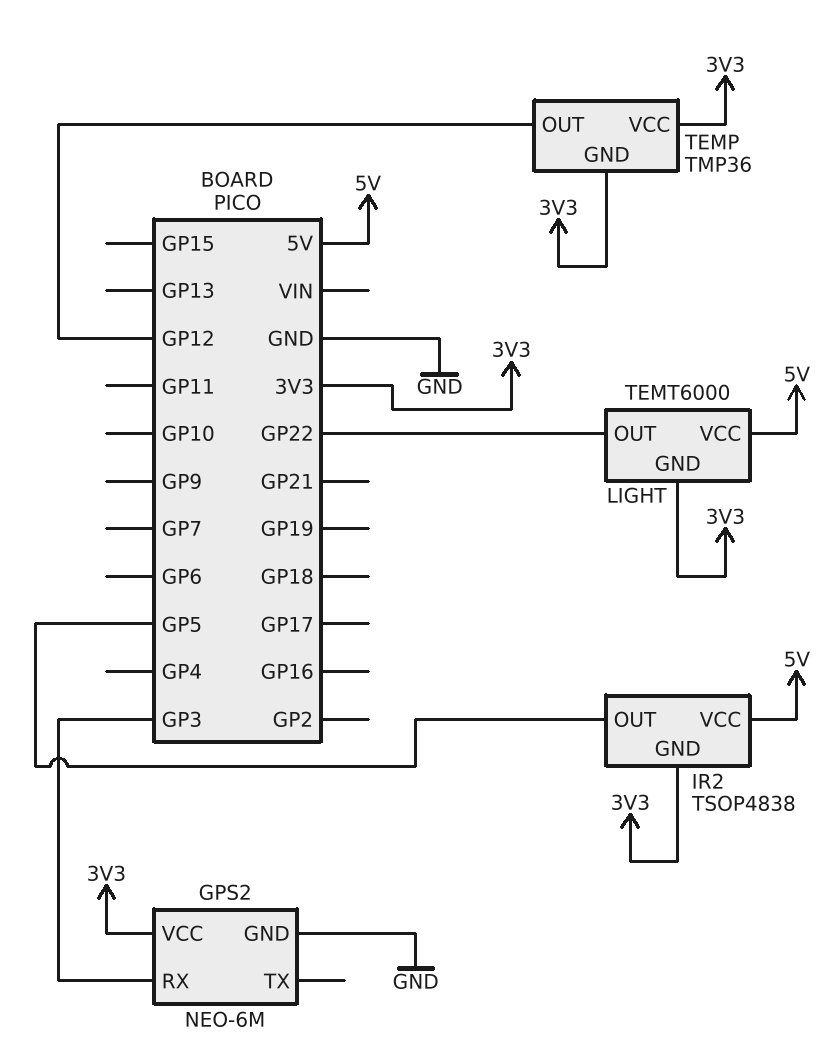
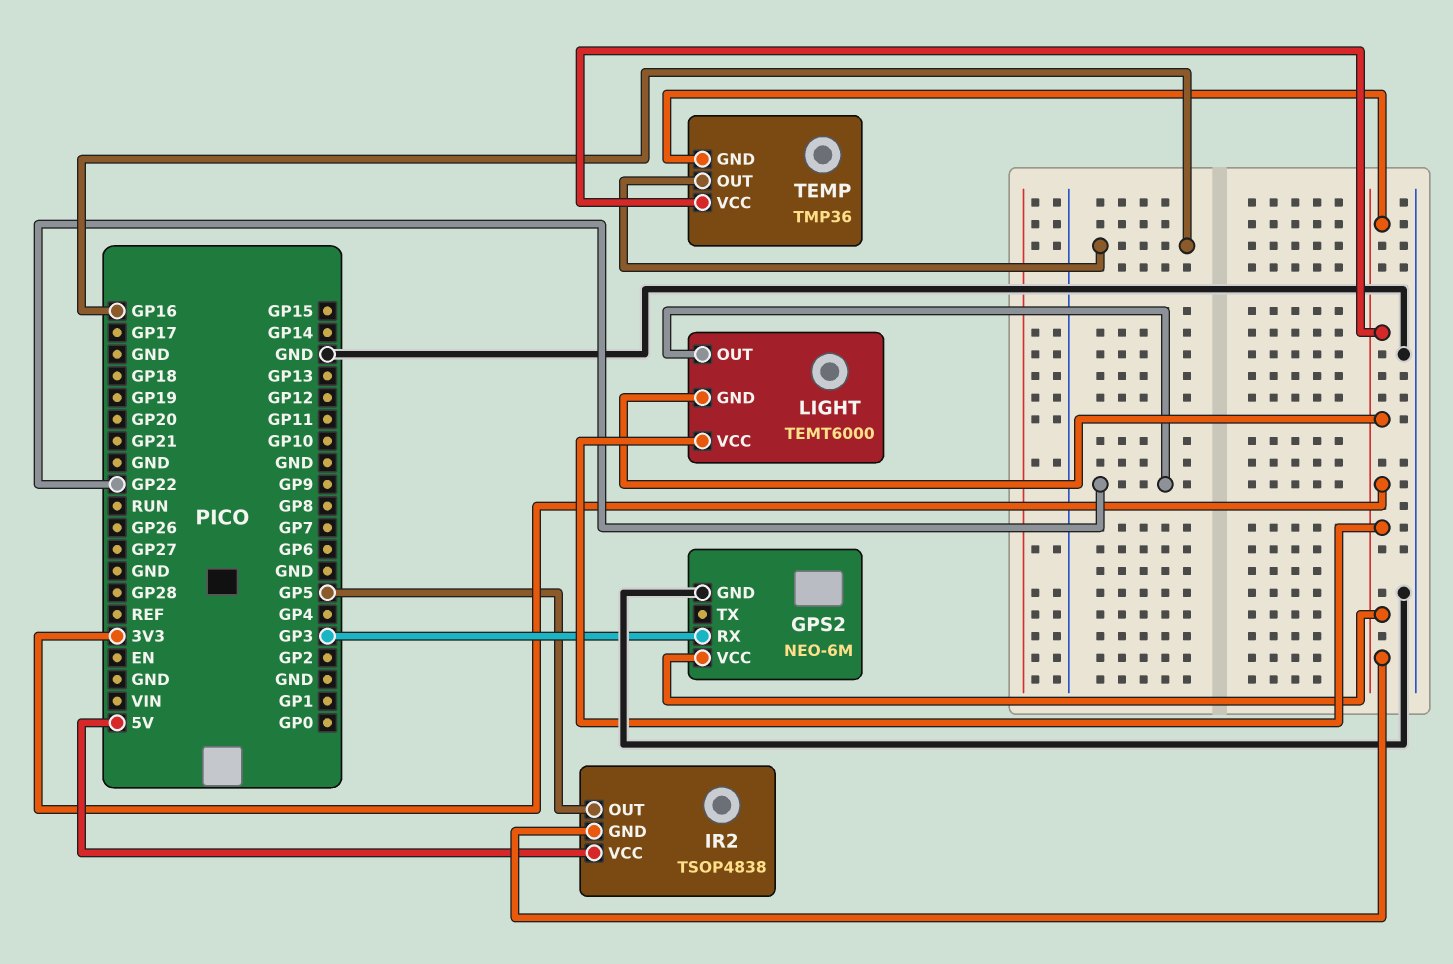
LIGHT pin VCC: 5V -> 3V3
TEMP pin OUT: GP12 -> GP16

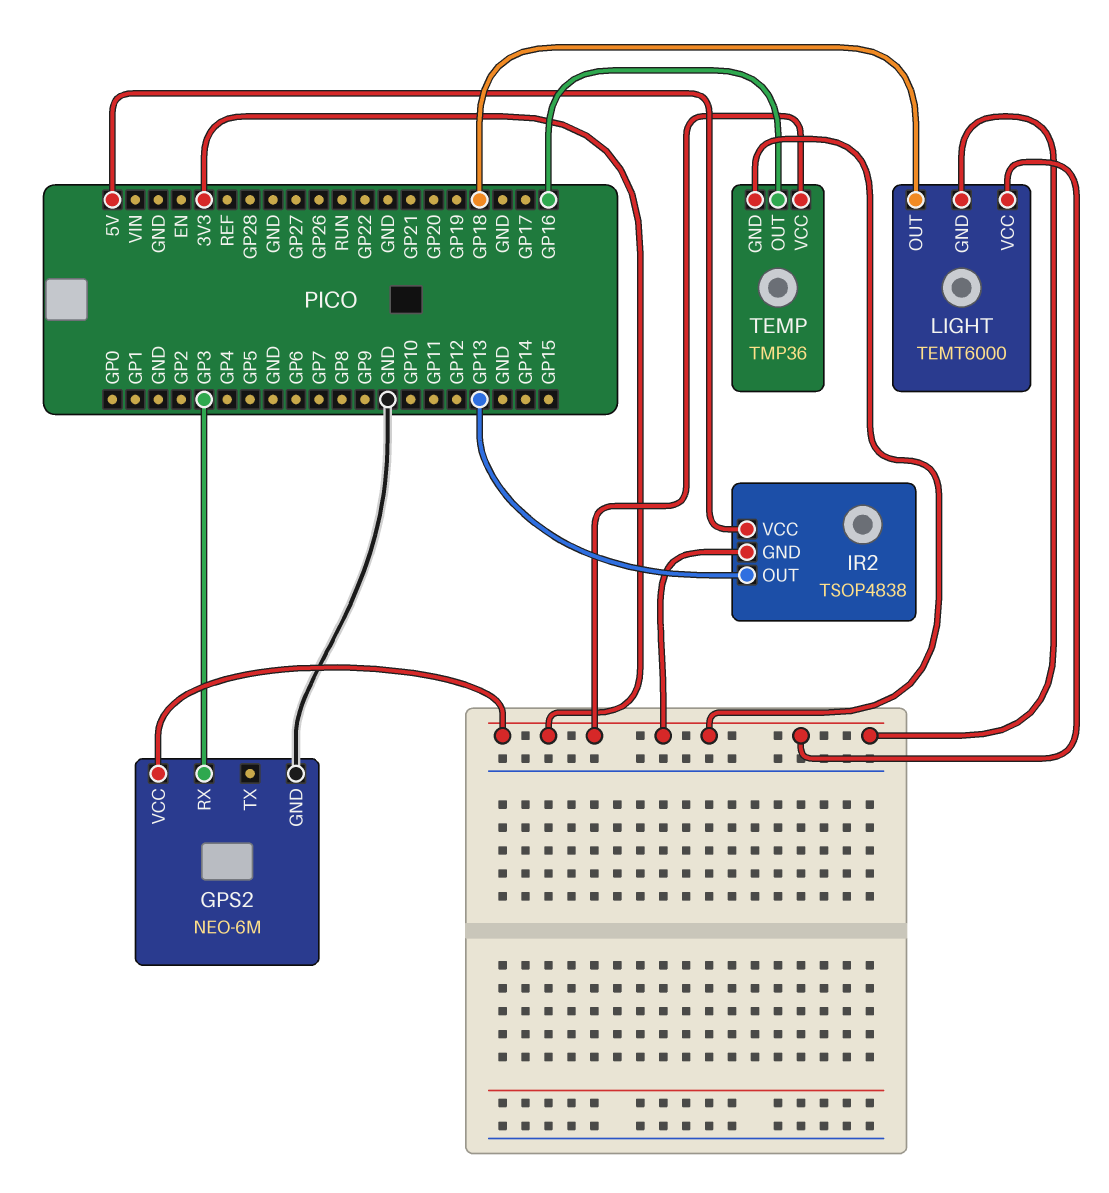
IR2 pin OUT: GP5 -> GP13
LIGHT pin OUT: GP22 -> GP18

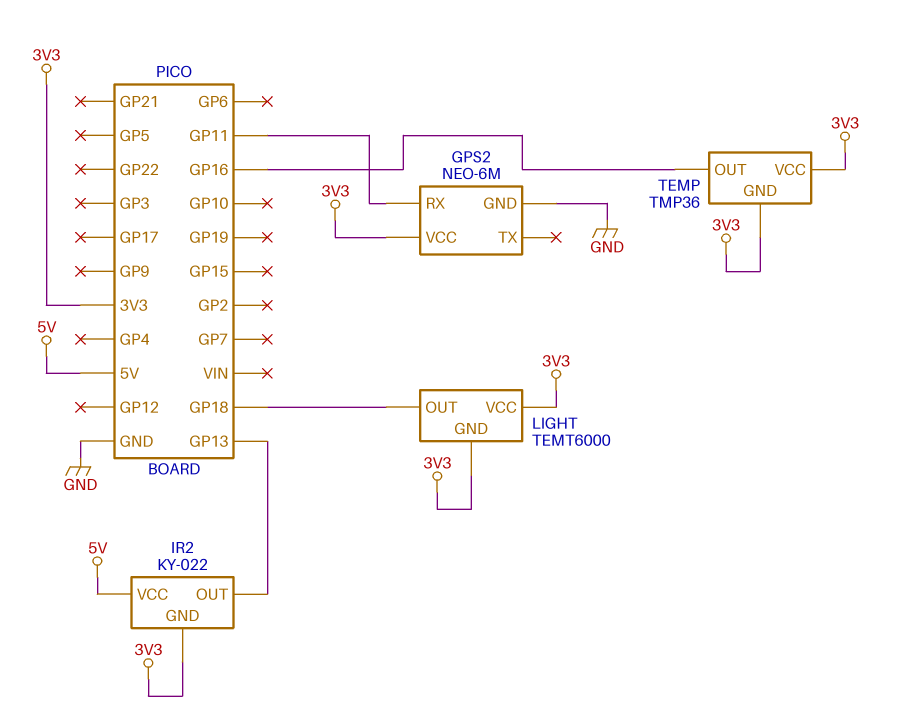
GPS2 pin RX: GP3 -> GP11
IR2: TSOP4838 -> KY-022

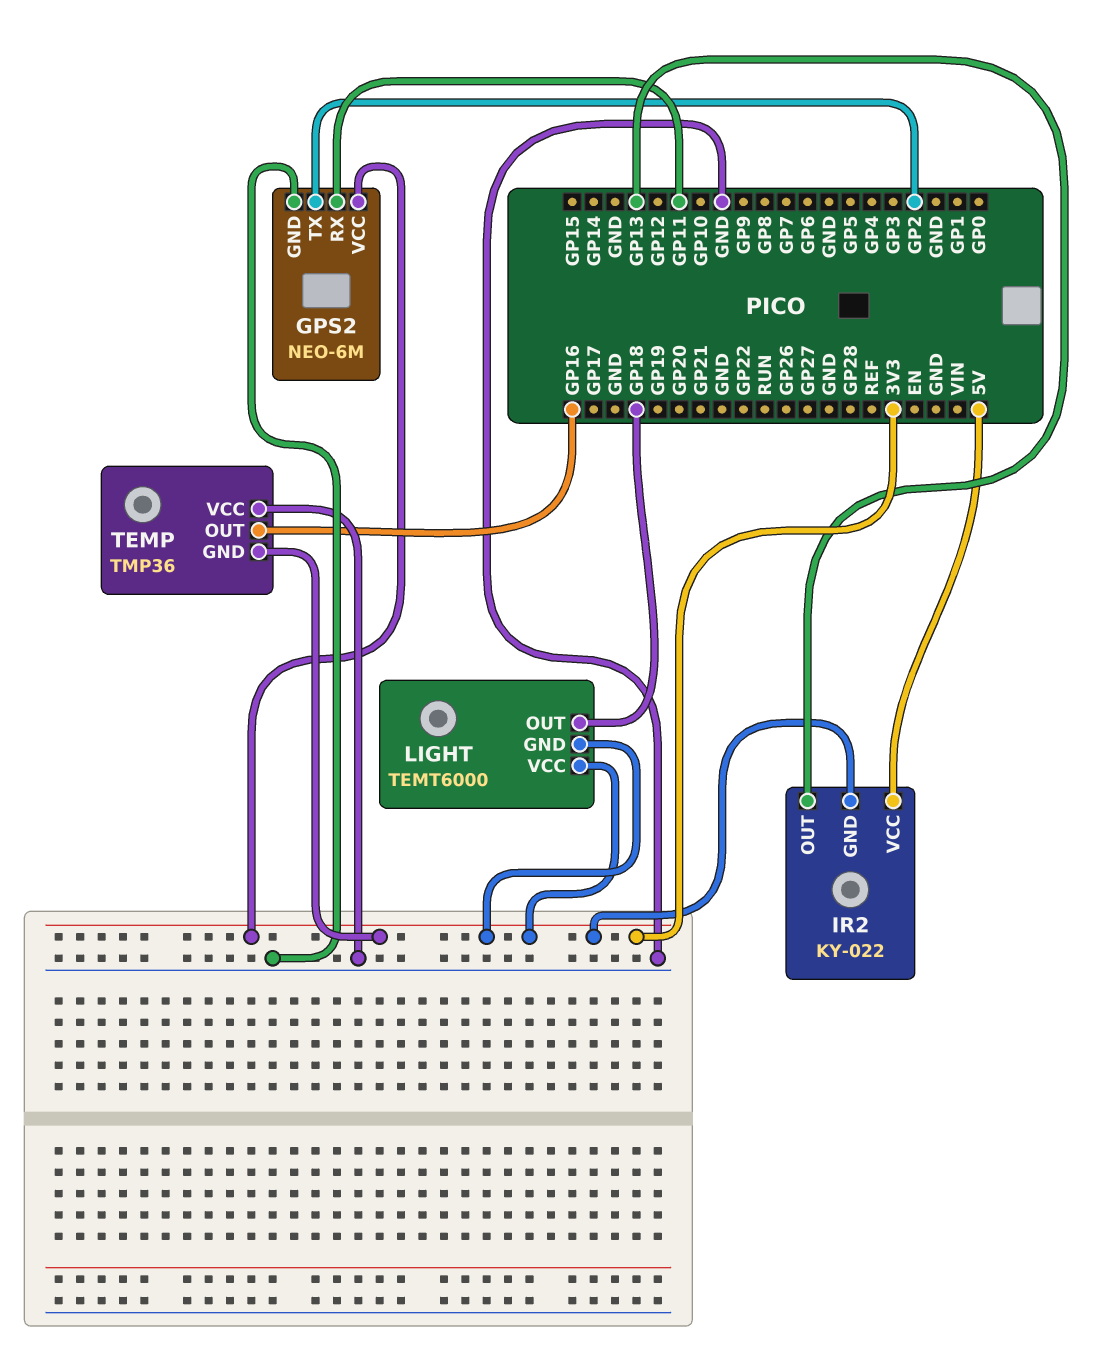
GPS2 pin TX: none -> GP2
TEMP pin VCC: 3V3 -> GND

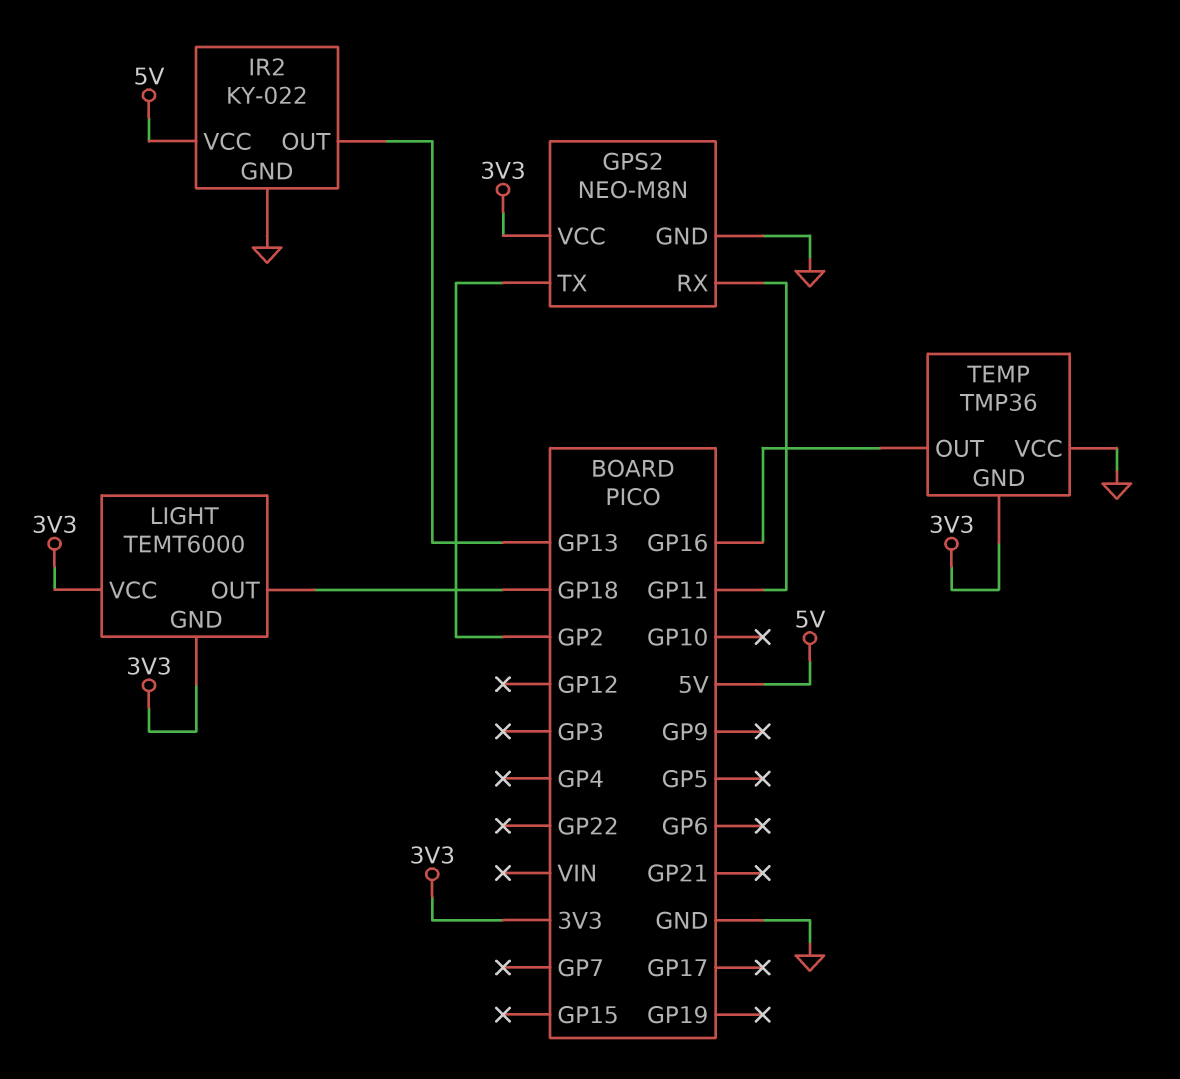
GPS2: NEO-6M -> NEO-M8N
IR2 pin GND: 3V3 -> GND

